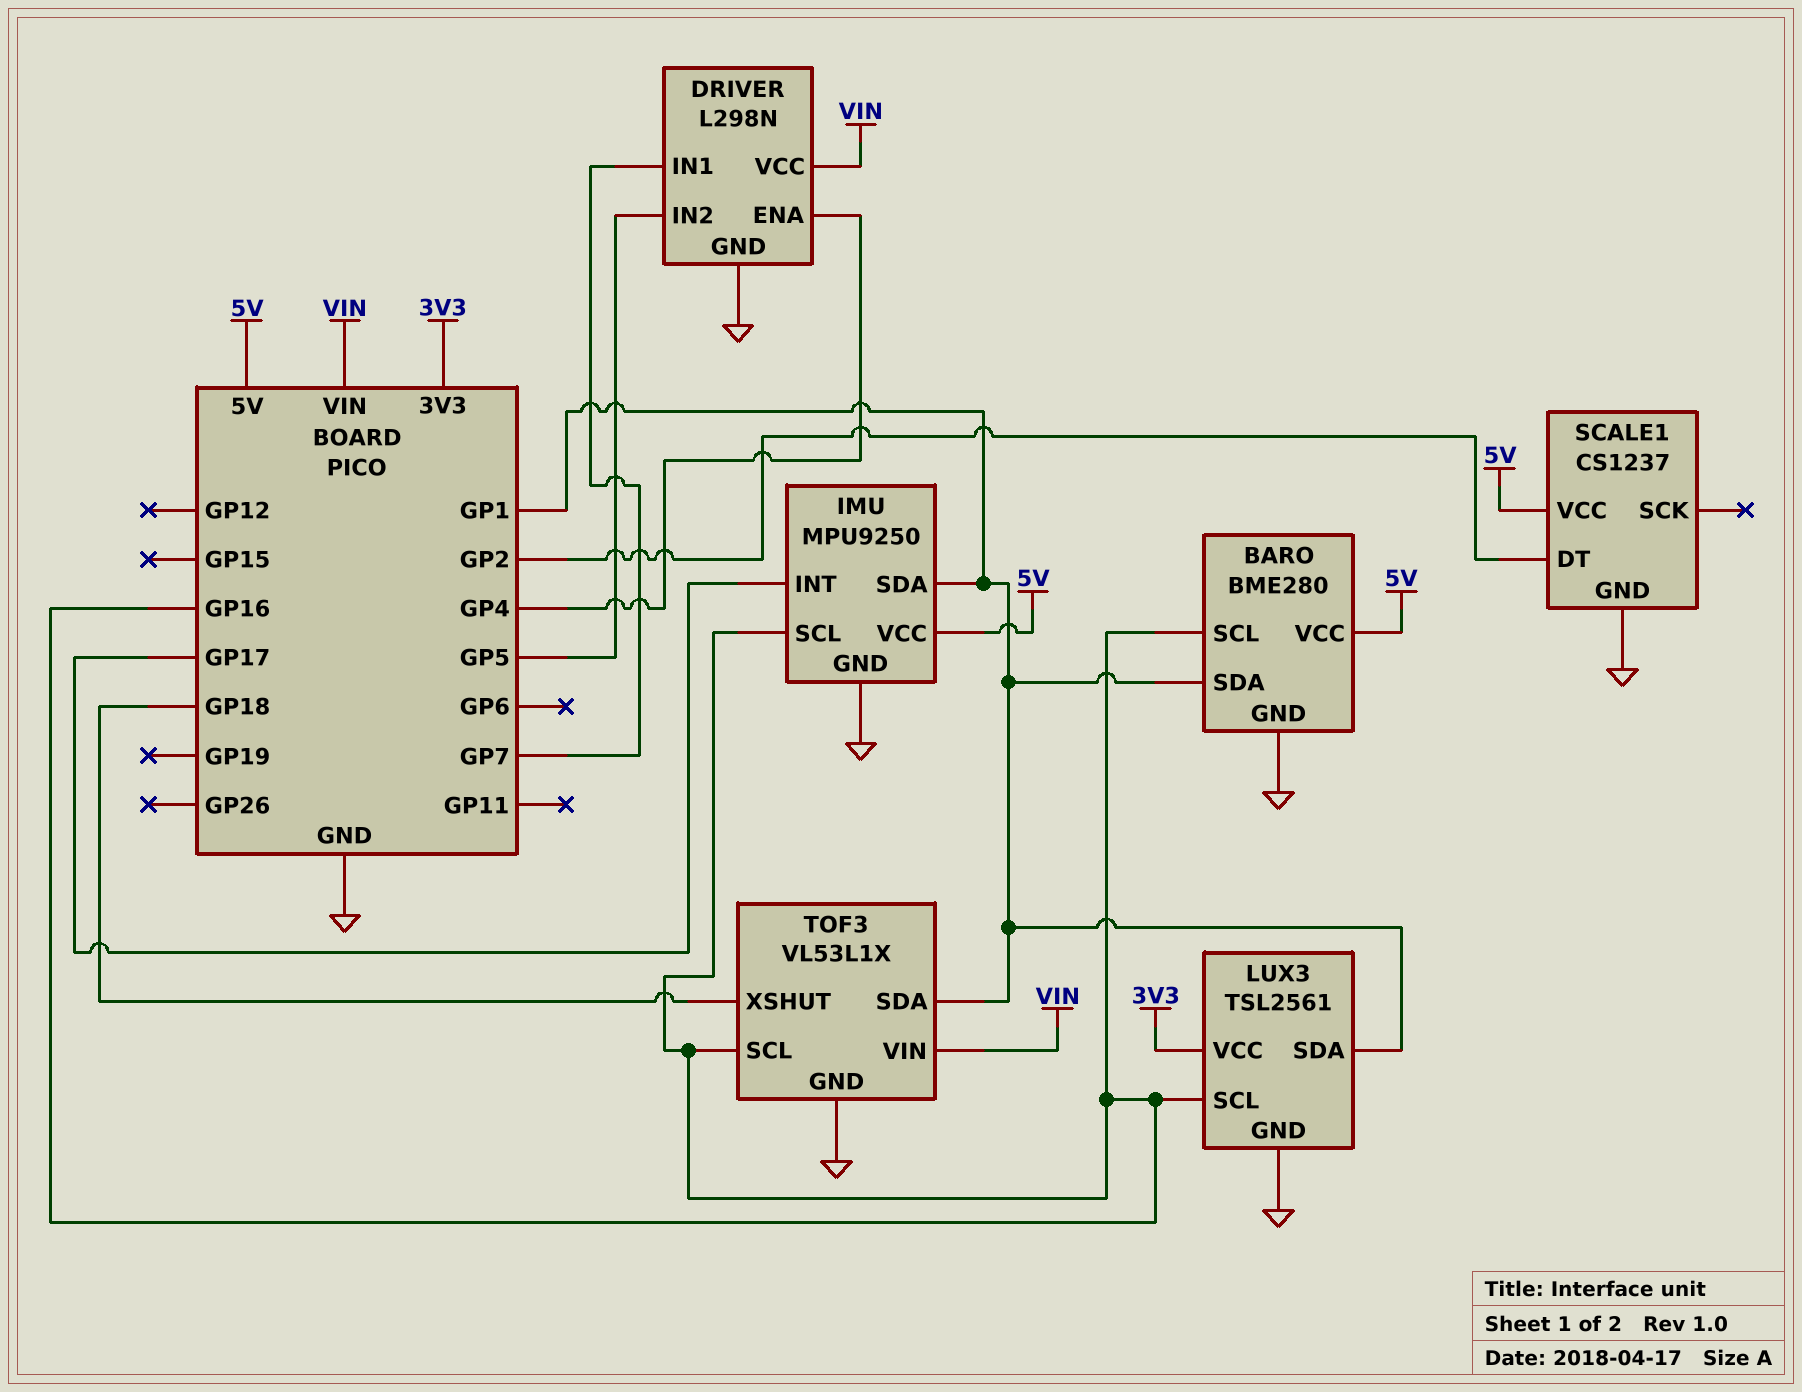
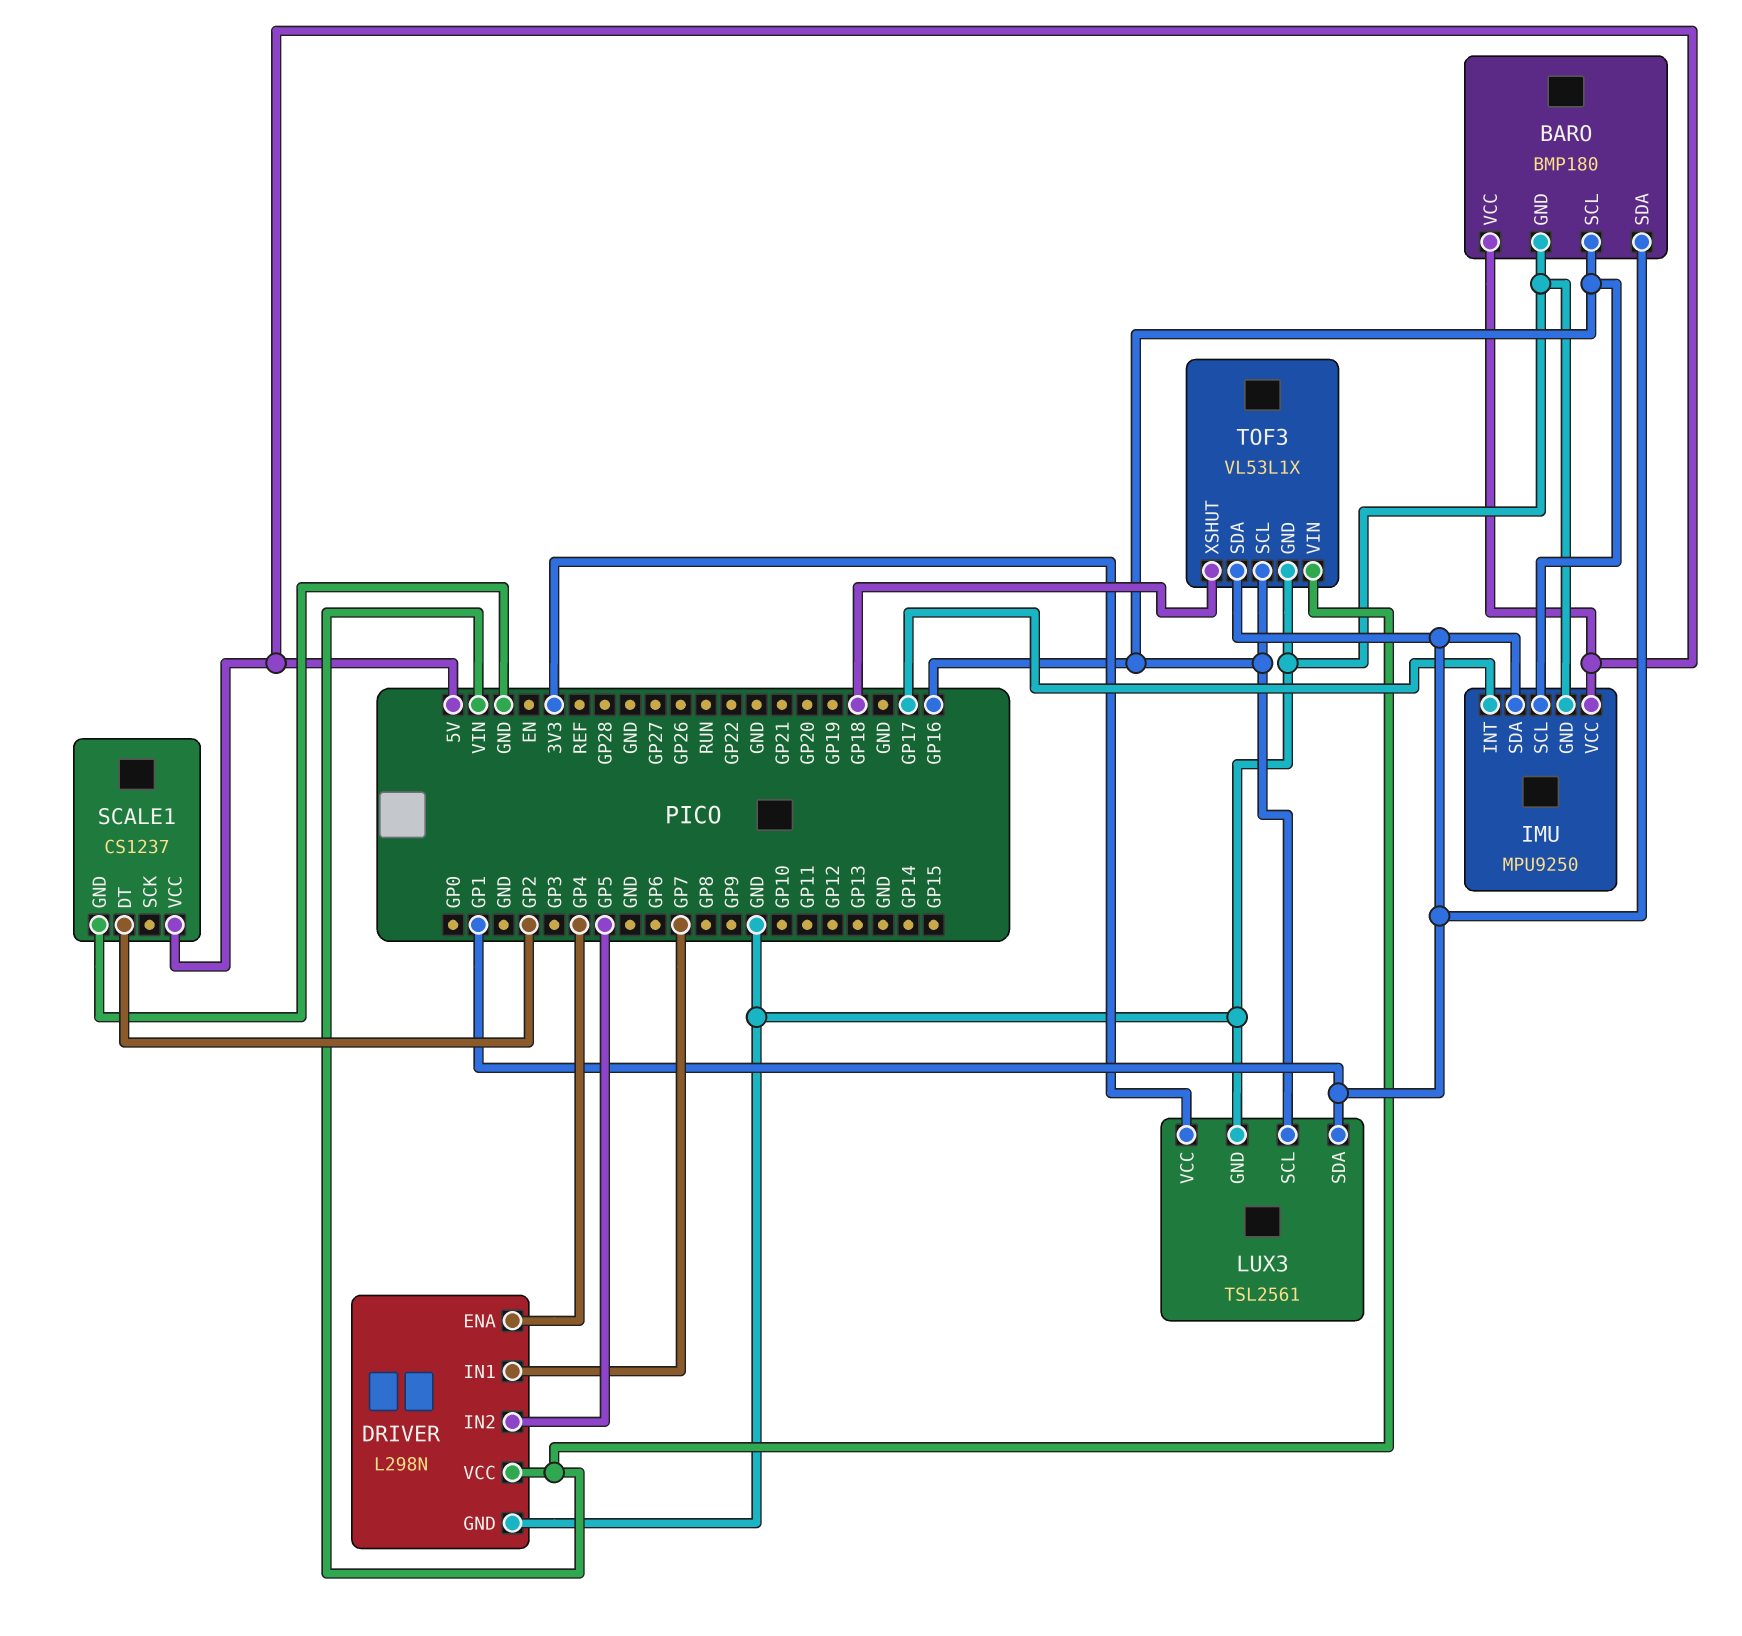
BARO: BME280 -> BMP180

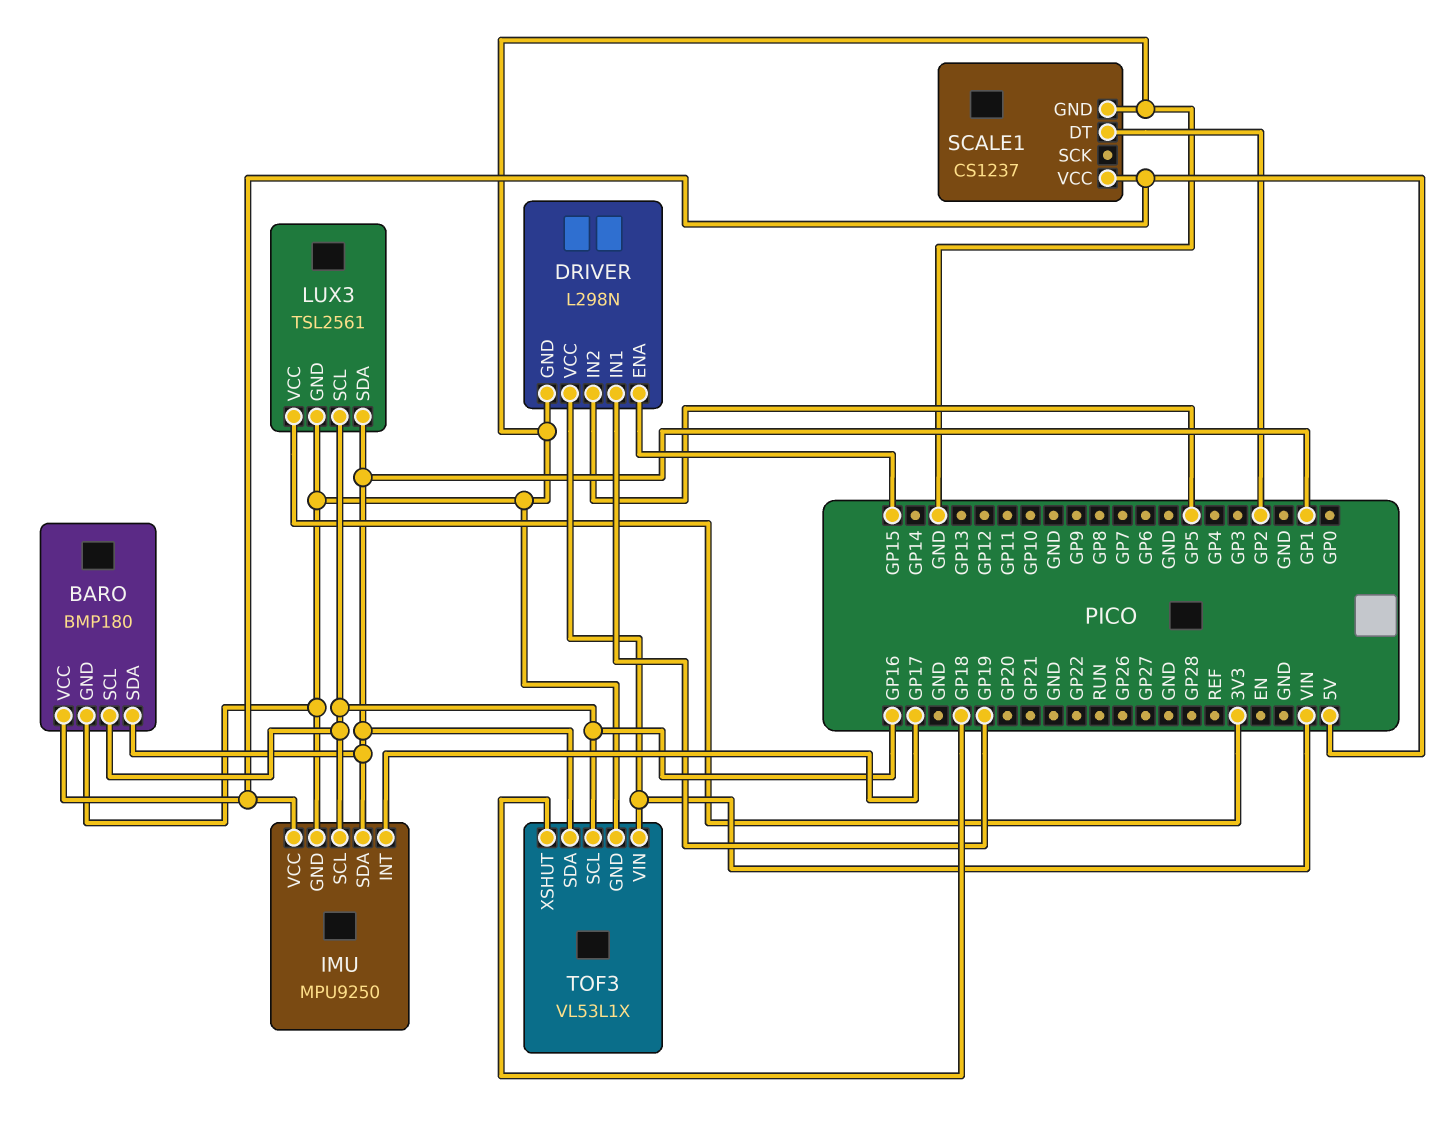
DRIVER pin ENA: GP4 -> GP15
DRIVER pin IN1: GP7 -> GP19

